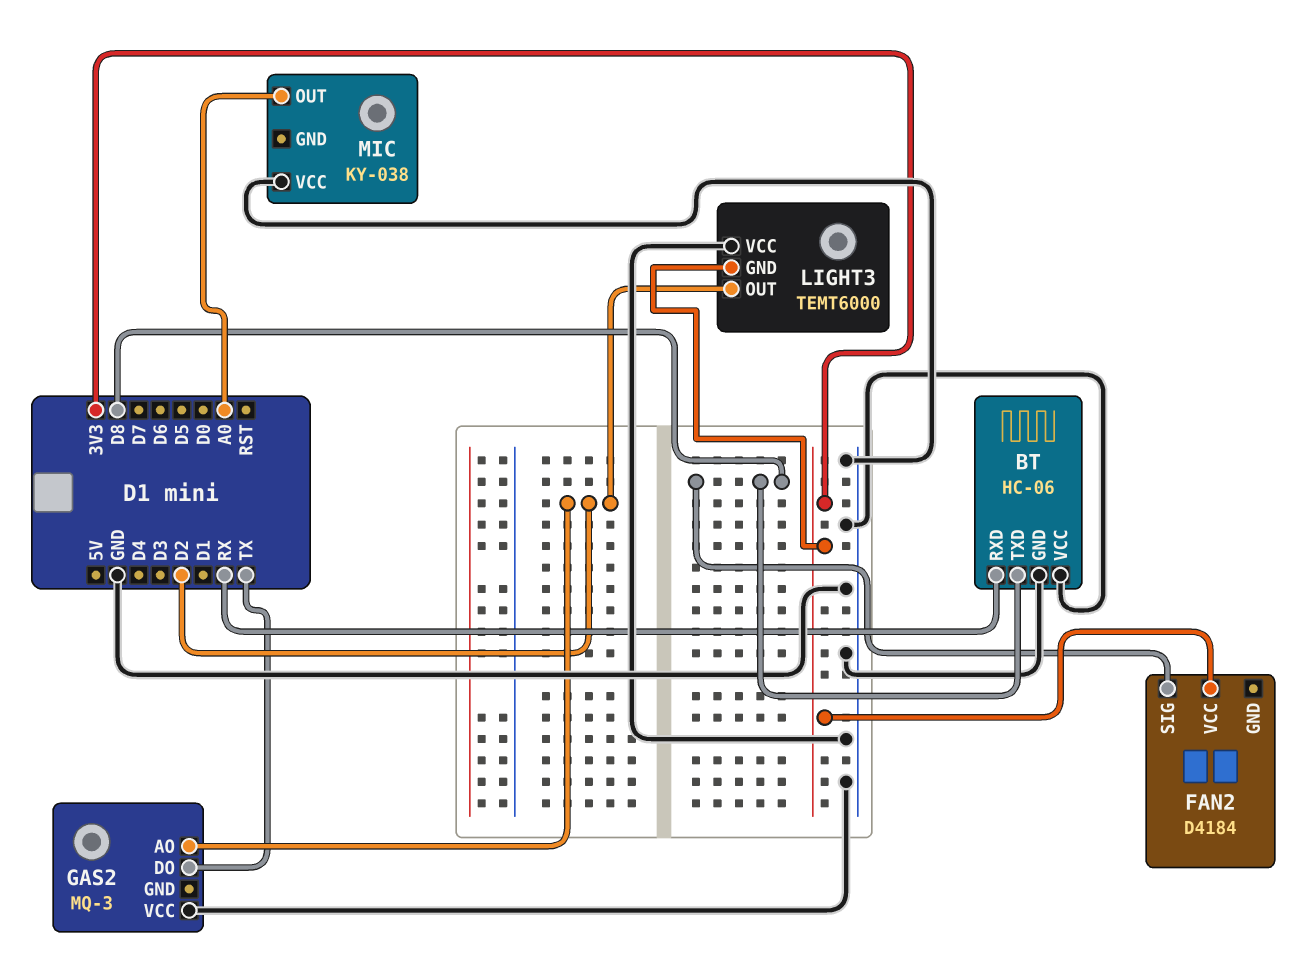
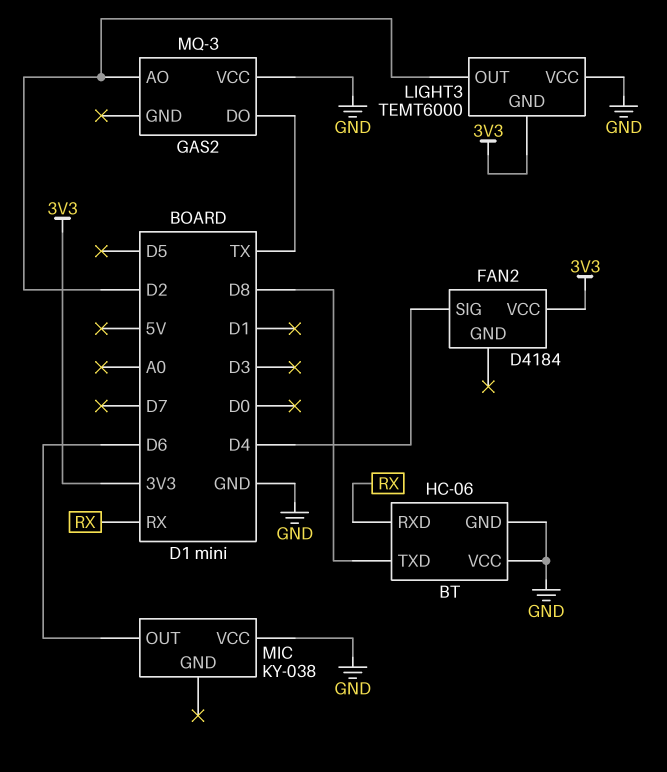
FAN2 pin SIG: D8 -> D4
MIC pin OUT: A0 -> D6

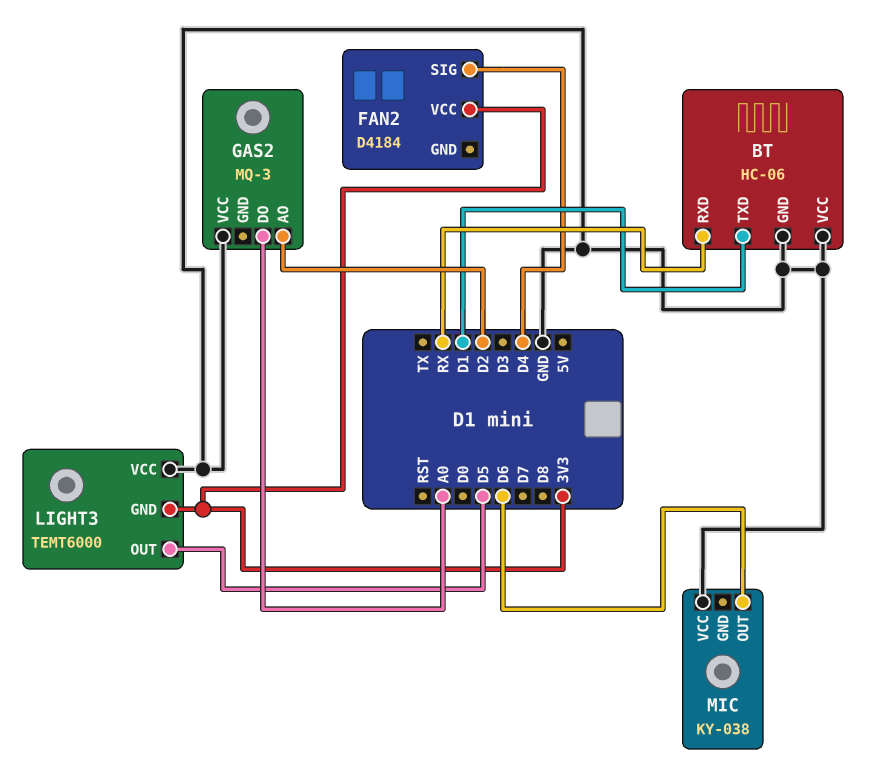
BT pin TXD: D8 -> D1
GAS2 pin DO: TX -> A0
LIGHT3 pin OUT: D2 -> D5

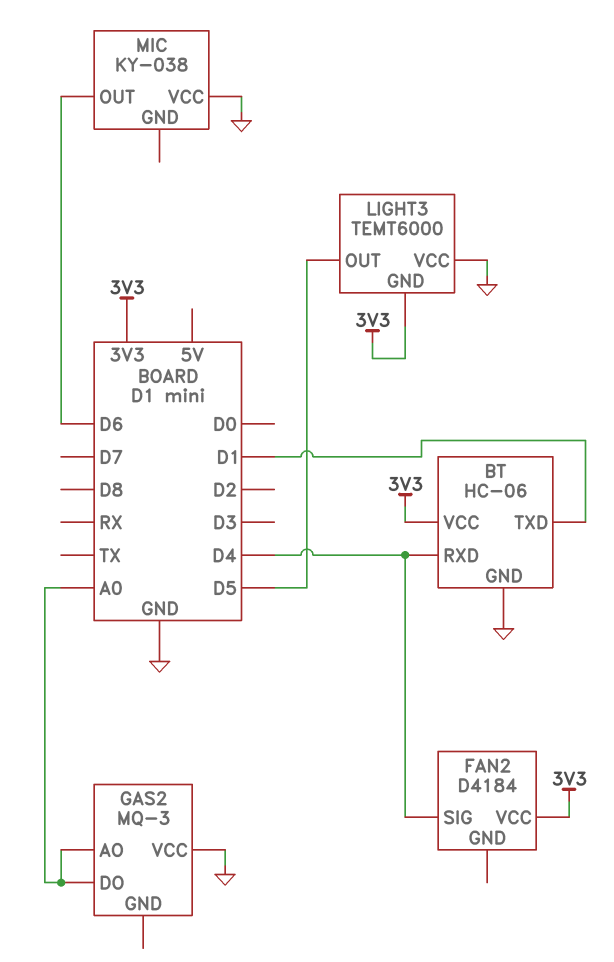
BT pin RXD: RX -> D4
BT pin VCC: GND -> 3V3
GAS2 pin AO: D2 -> A0

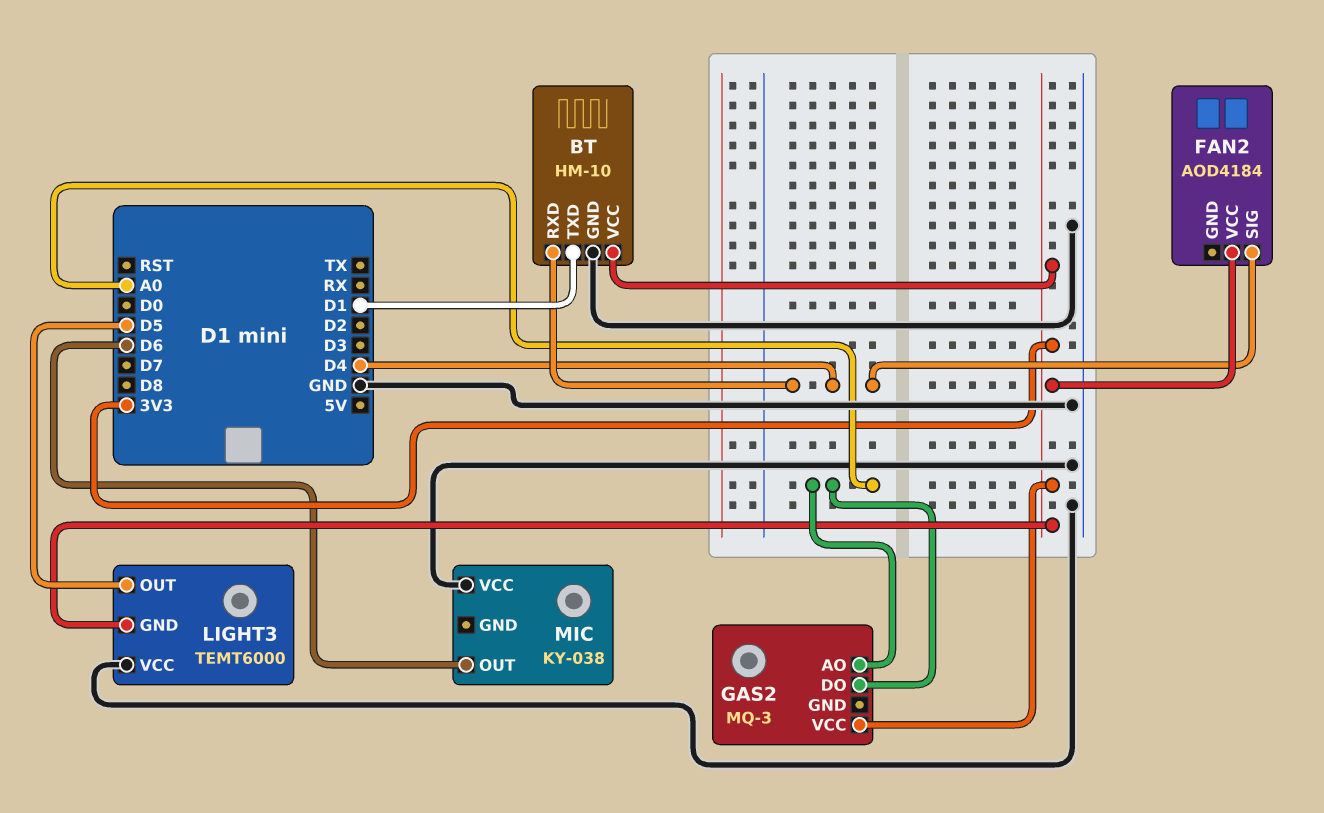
BT: HC-06 -> HM-10
FAN2: D4184 -> AOD4184
GAS2 pin VCC: GND -> 3V3

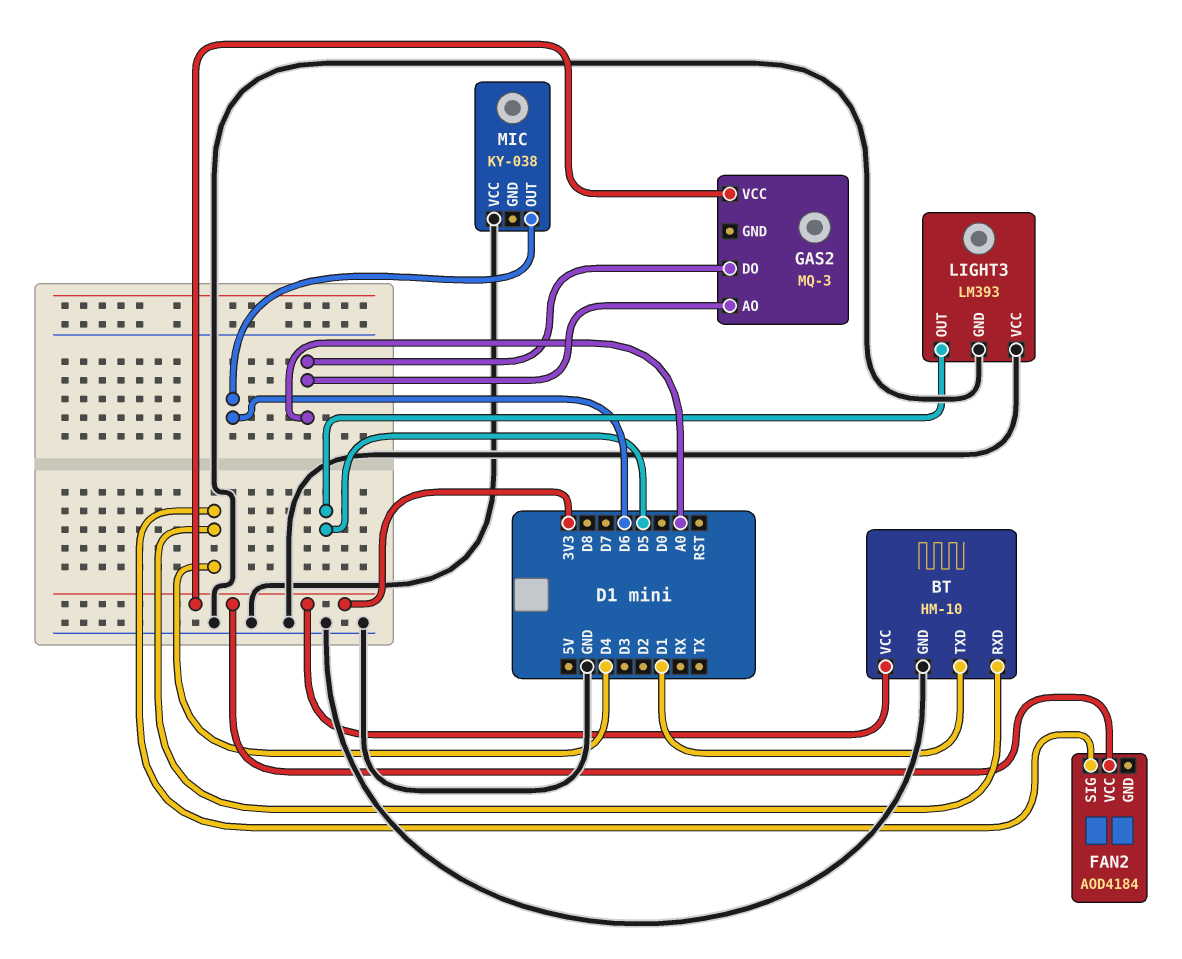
LIGHT3: TEMT6000 -> LM393
LIGHT3 pin GND: 3V3 -> GND

